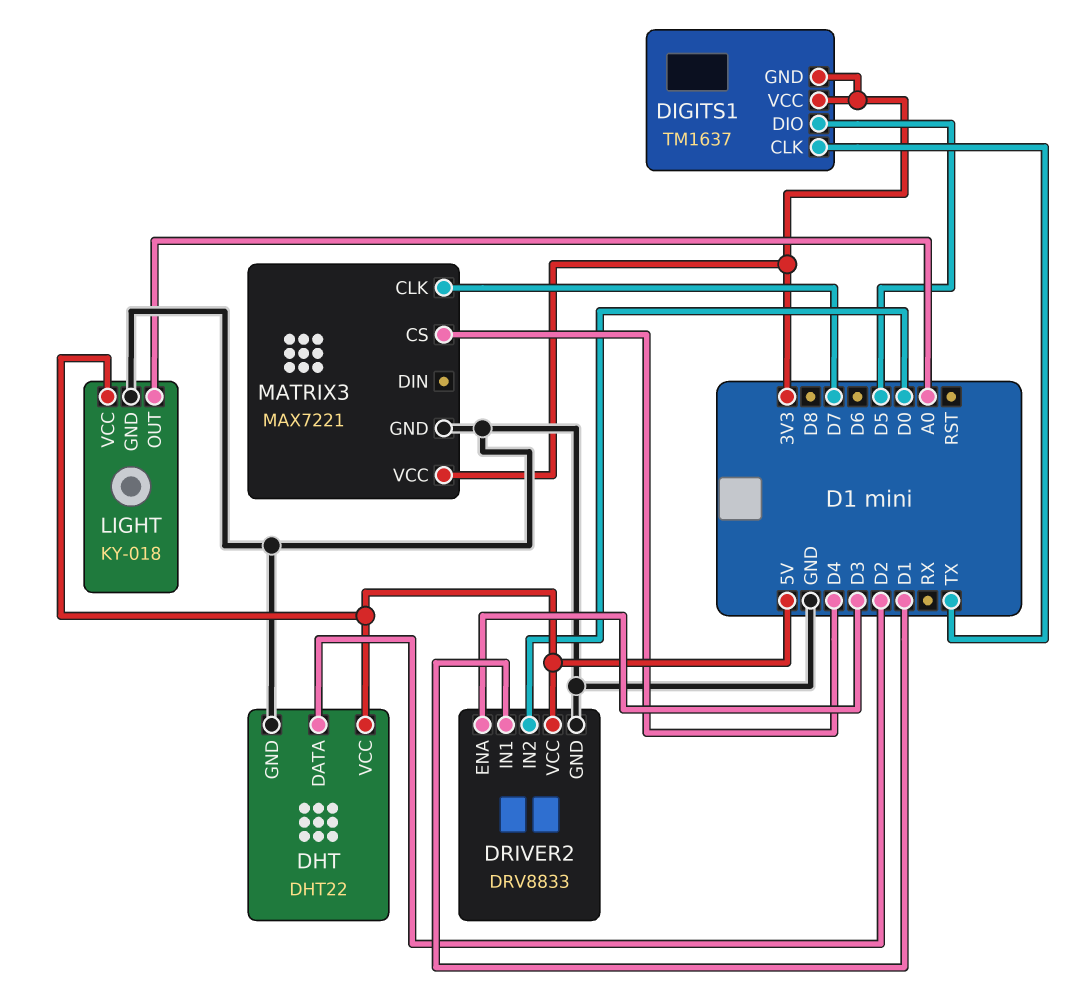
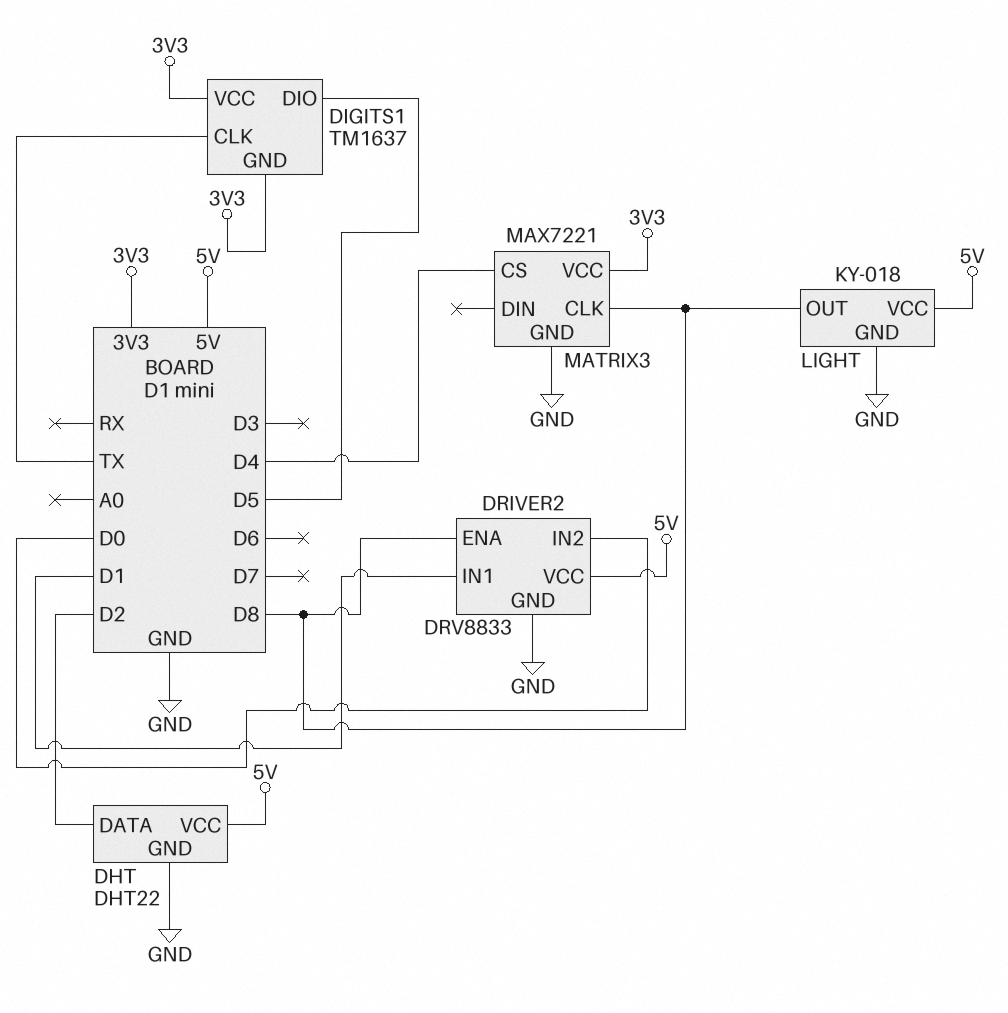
DRIVER2 pin ENA: D3 -> D8
LIGHT pin OUT: A0 -> D8
MATRIX3 pin CLK: D7 -> D8

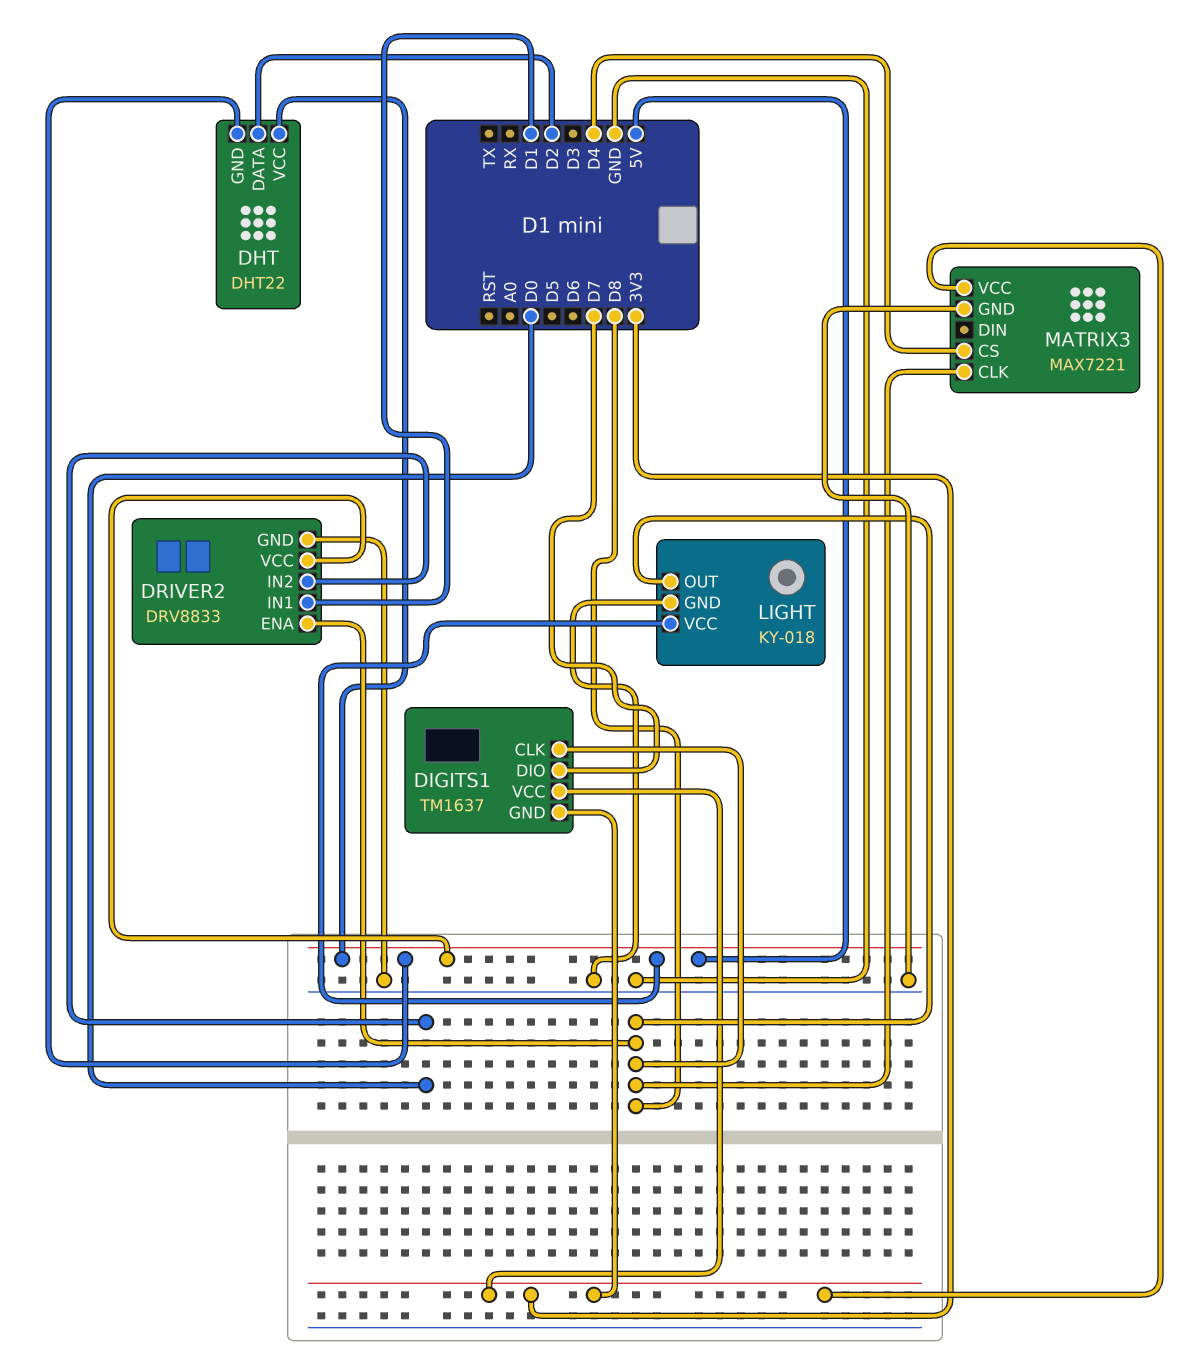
DHT pin GND: GND -> 5V
DIGITS1 pin CLK: TX -> D8
DIGITS1 pin DIO: D5 -> D7

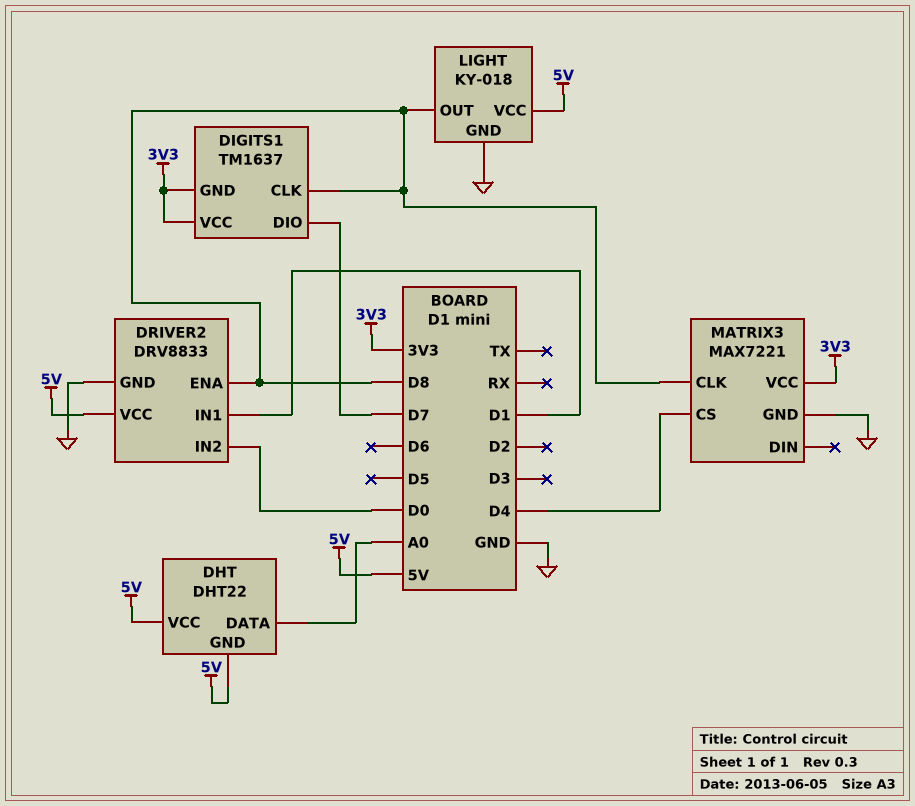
DHT pin DATA: D2 -> A0

